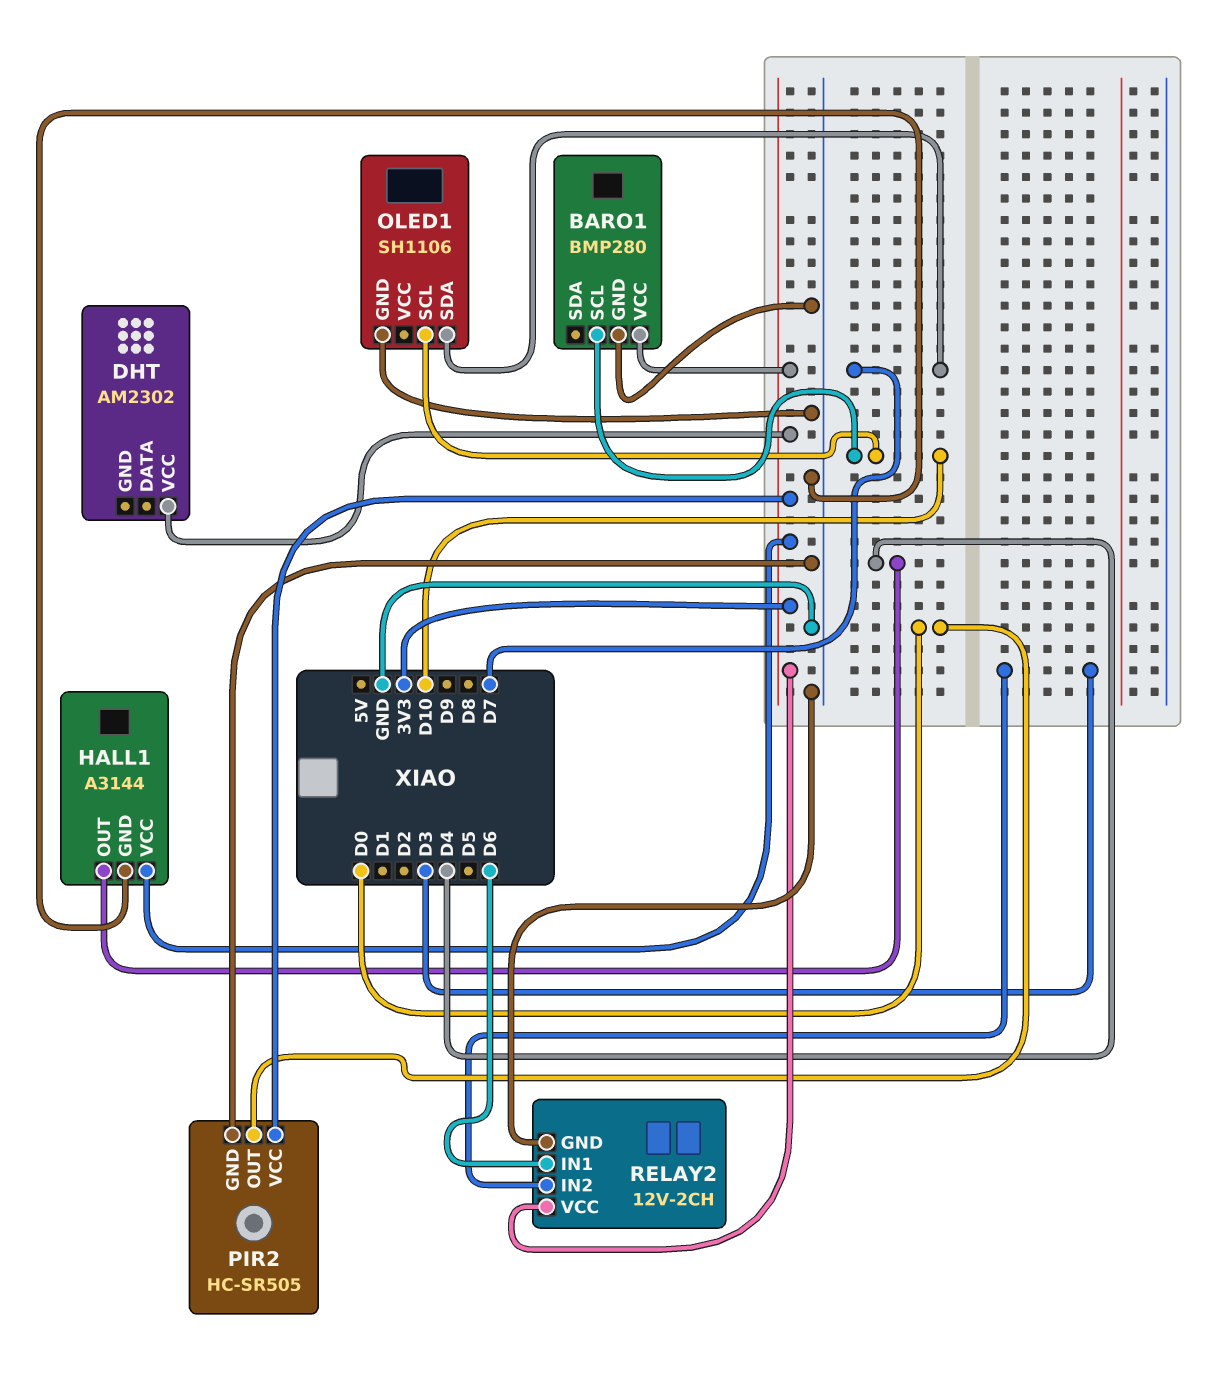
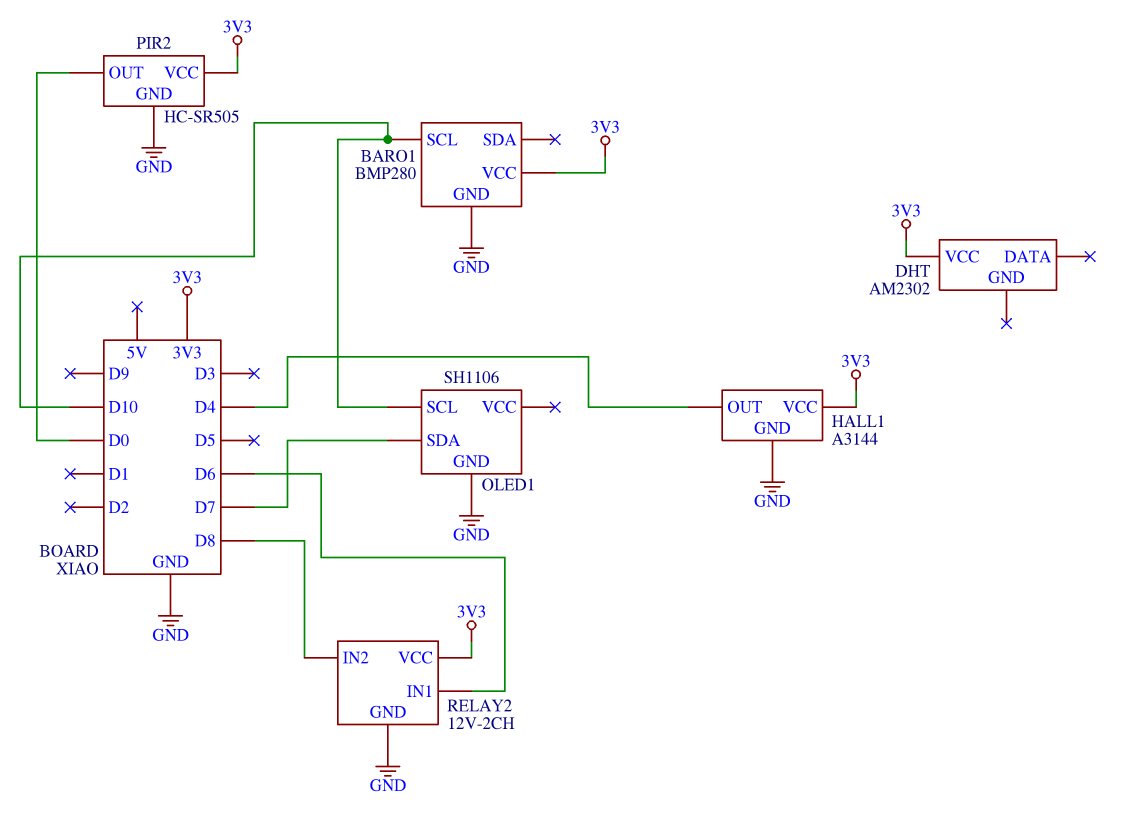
RELAY2 pin IN2: D3 -> D8

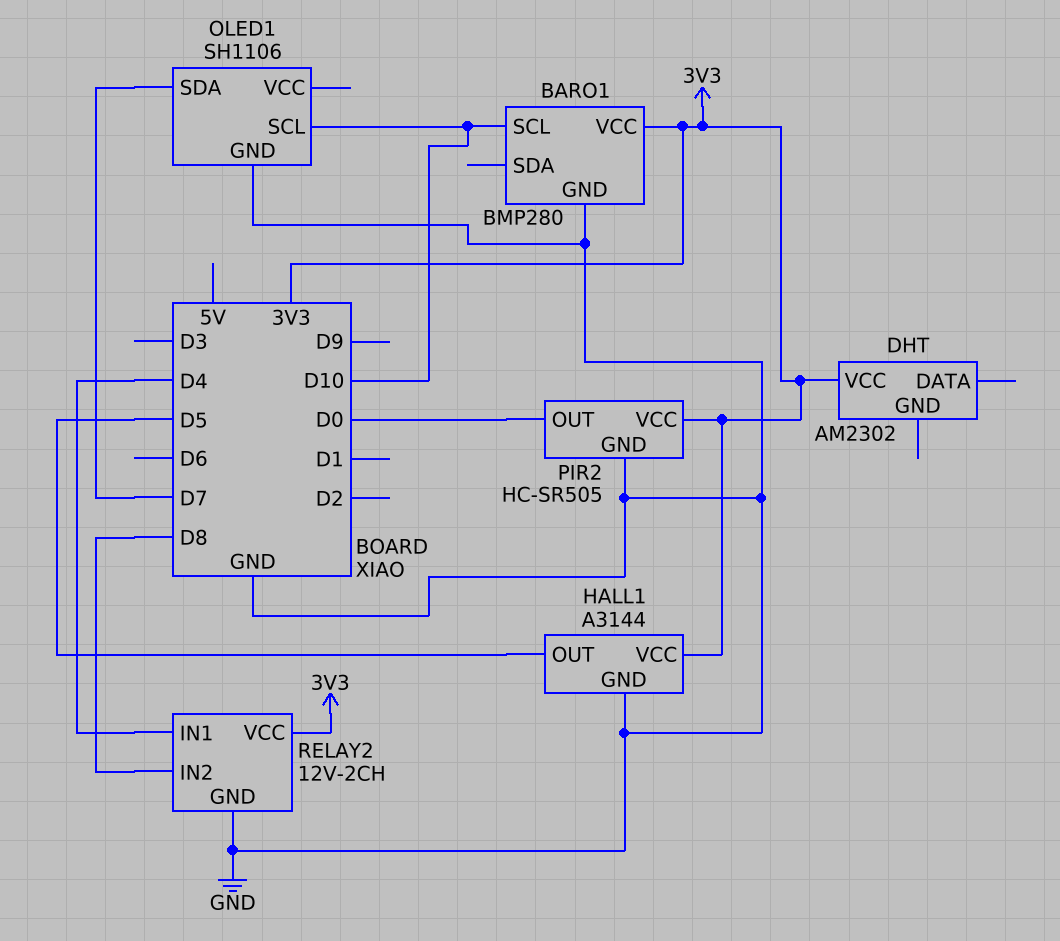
HALL1 pin OUT: D4 -> D5
RELAY2 pin IN1: D6 -> D4

